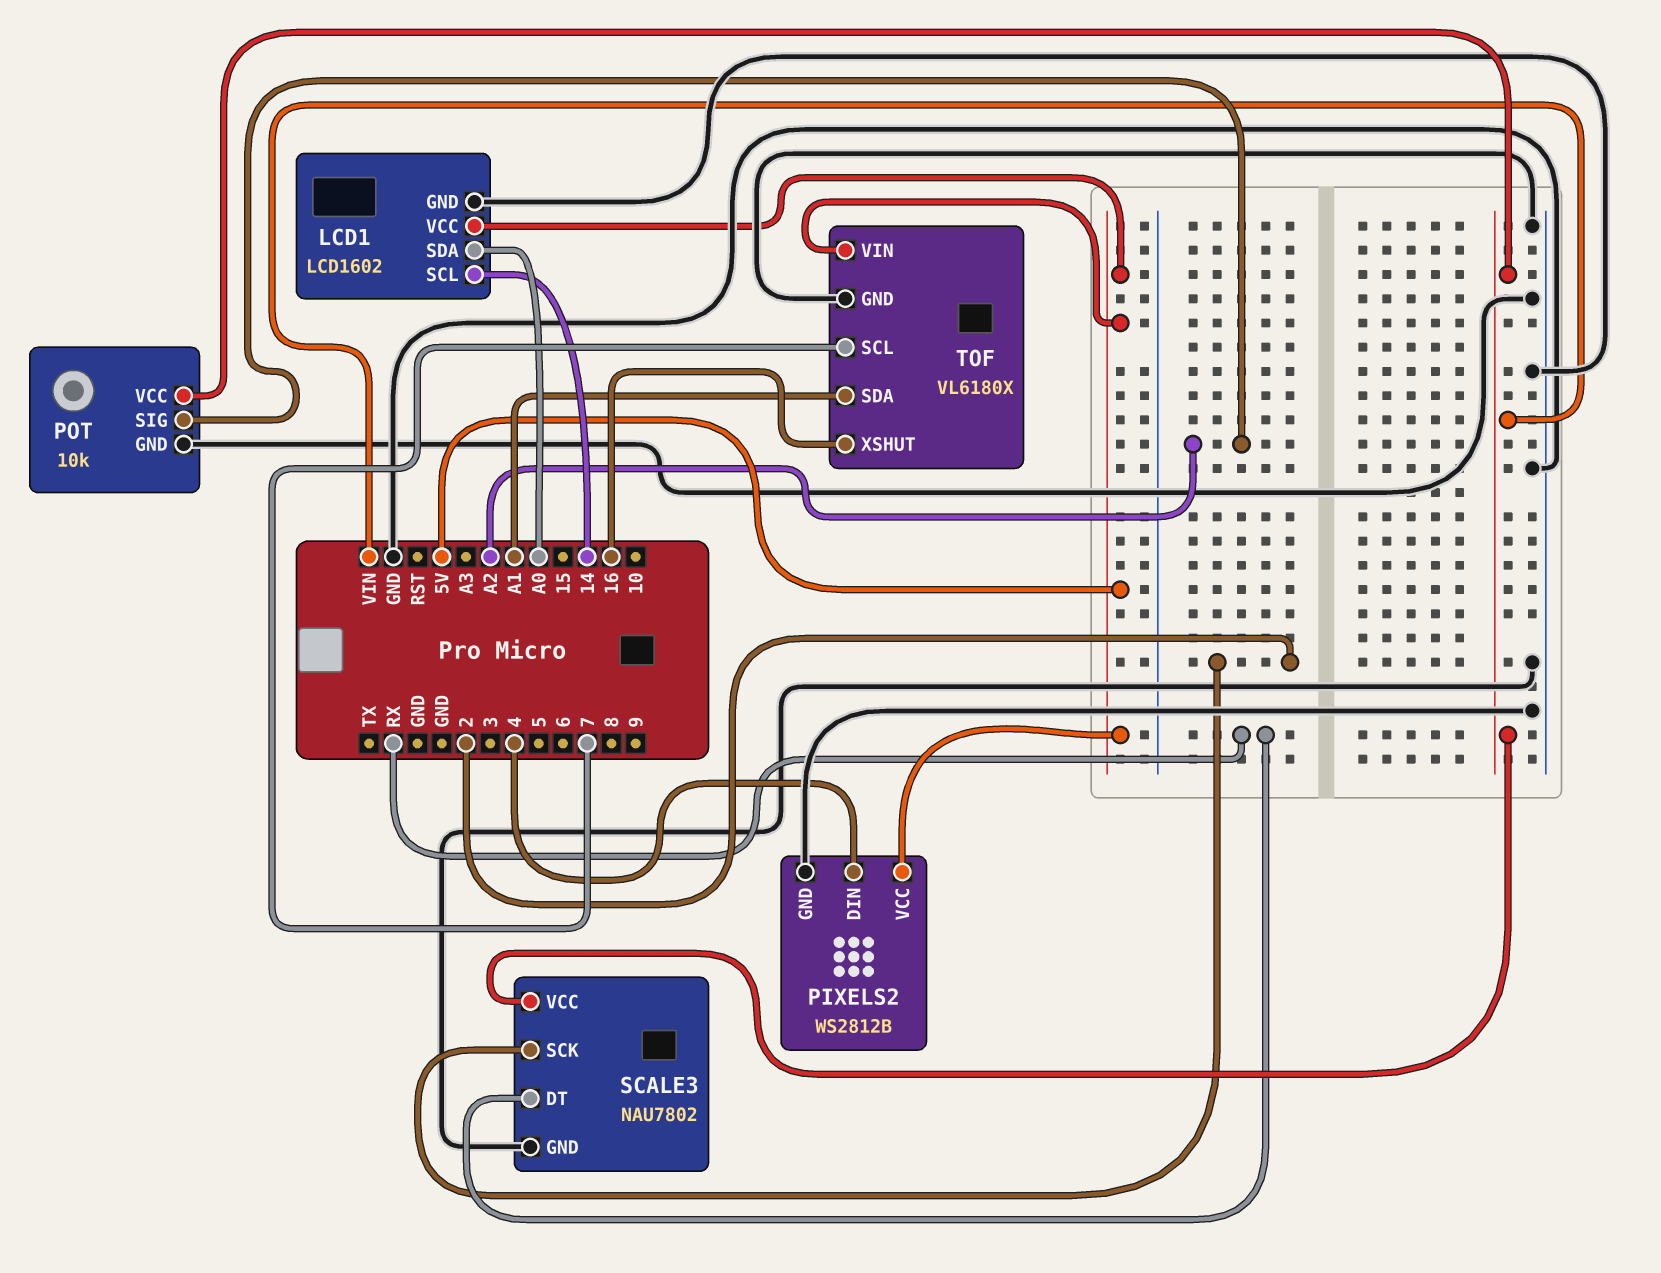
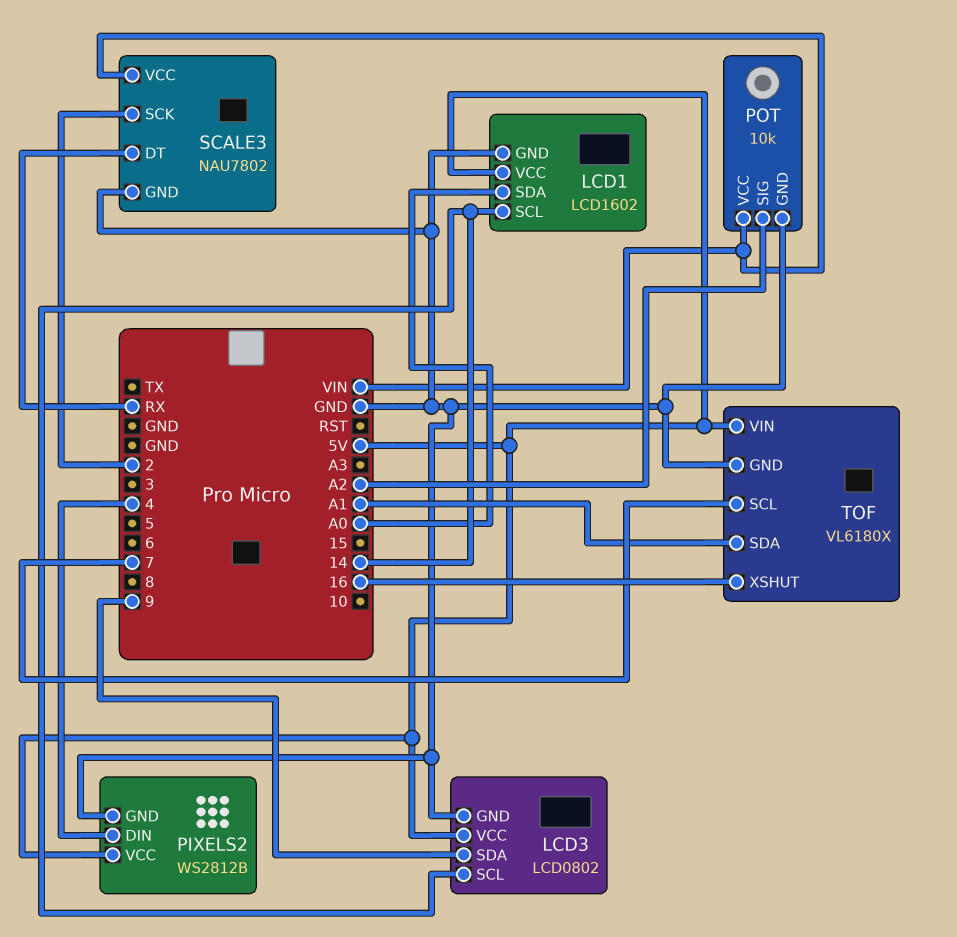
LCD3: none -> LCD0802
LCD3 pin GND: none -> GND
LCD3 pin SCL: none -> 14
LCD3 pin SDA: none -> 9
LCD3 pin VCC: none -> 5V

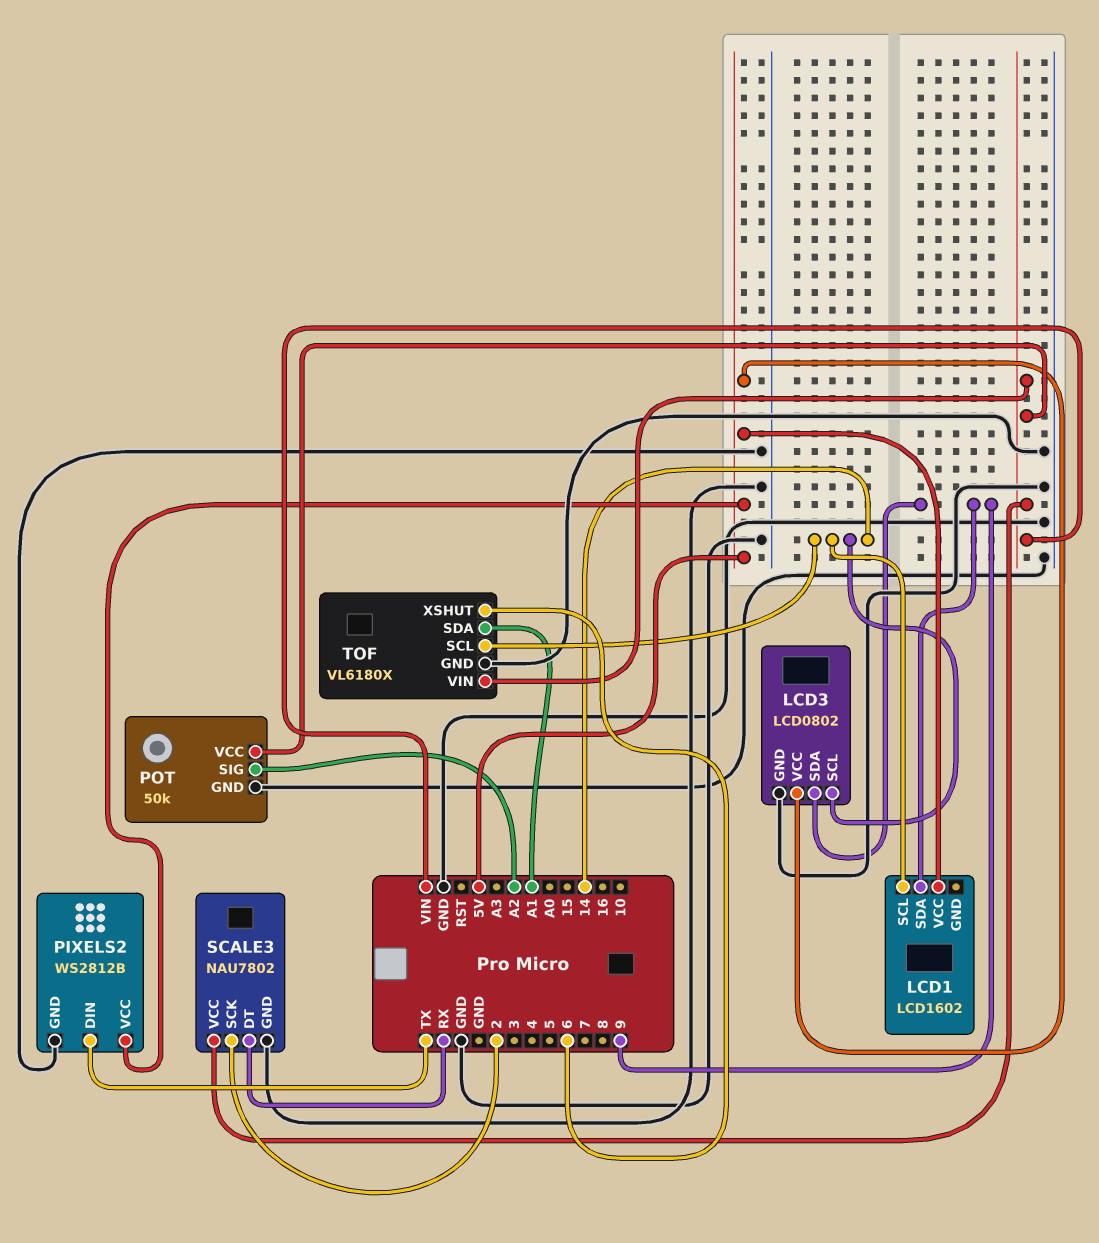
LCD1 pin GND: GND -> none
LCD1 pin SDA: A0 -> 9
PIXELS2 pin DIN: 4 -> TX
POT: 10k -> 50k
TOF pin SCL: 7 -> 14
TOF pin VIN: 5V -> VIN
TOF pin XSHUT: 16 -> 6

